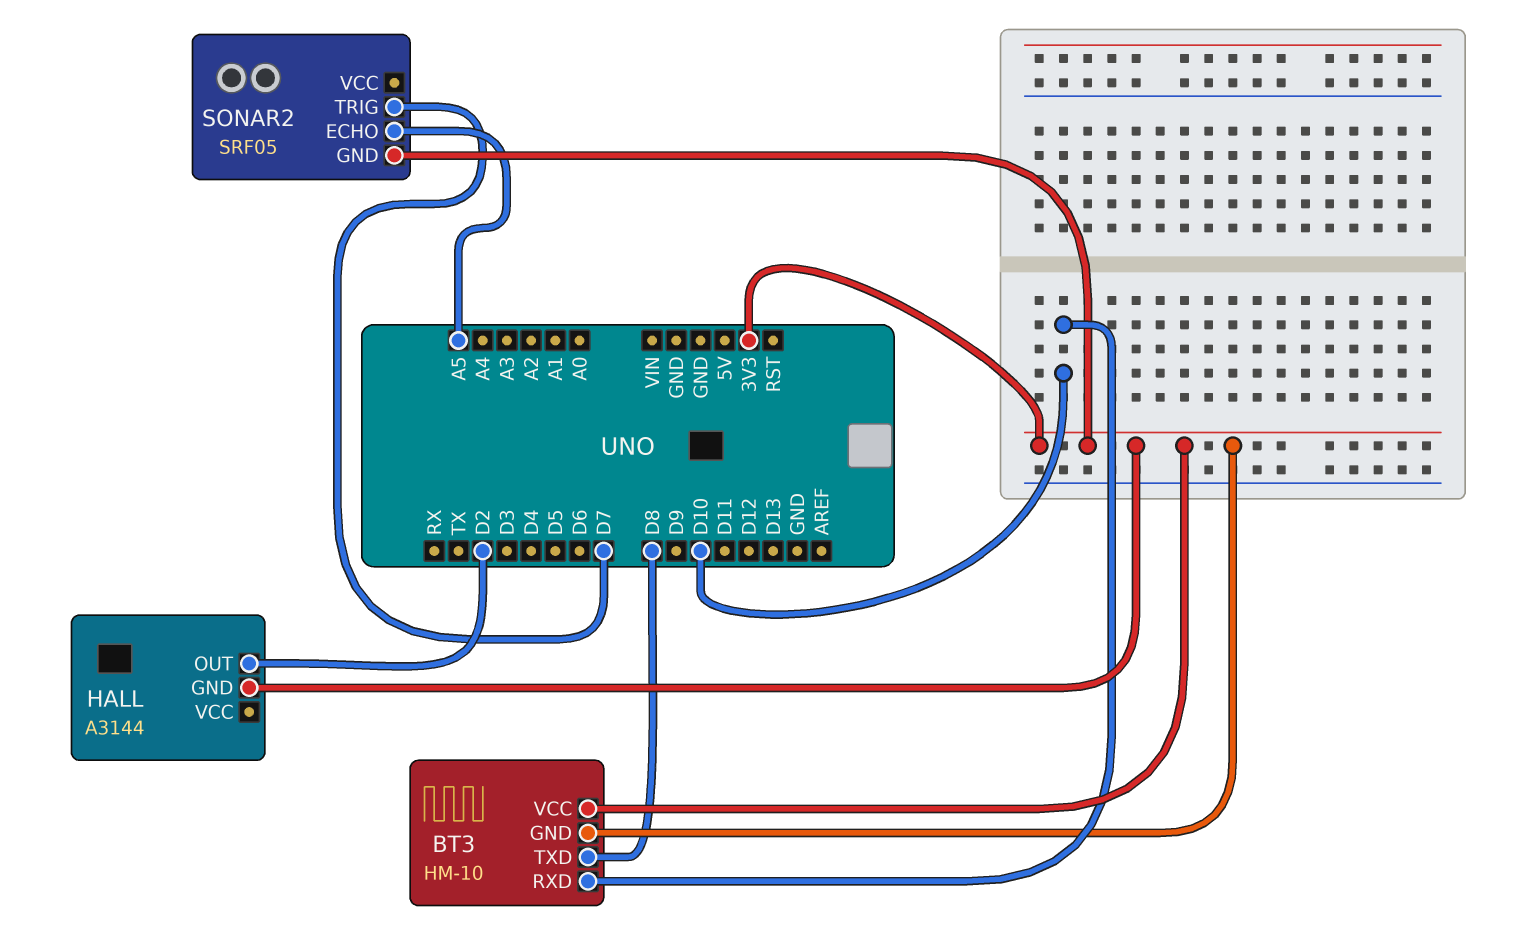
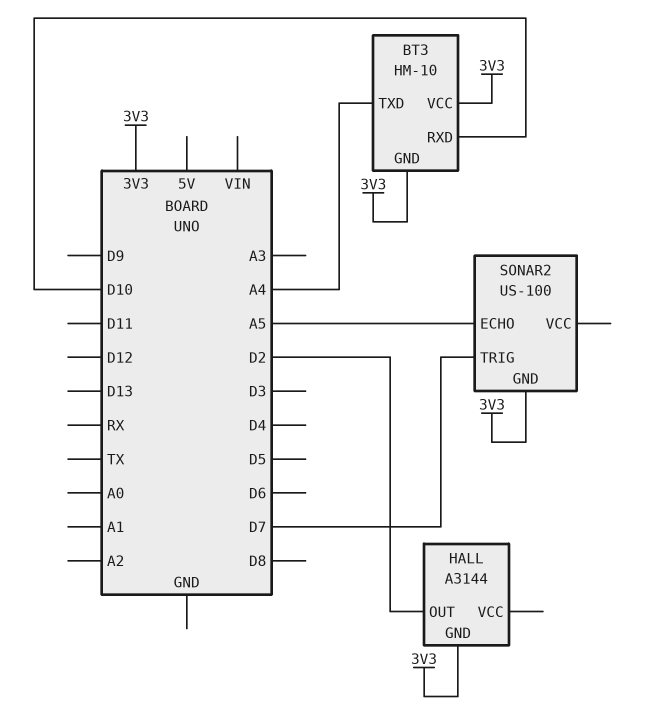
BT3 pin TXD: D8 -> A4
SONAR2: SRF05 -> US-100

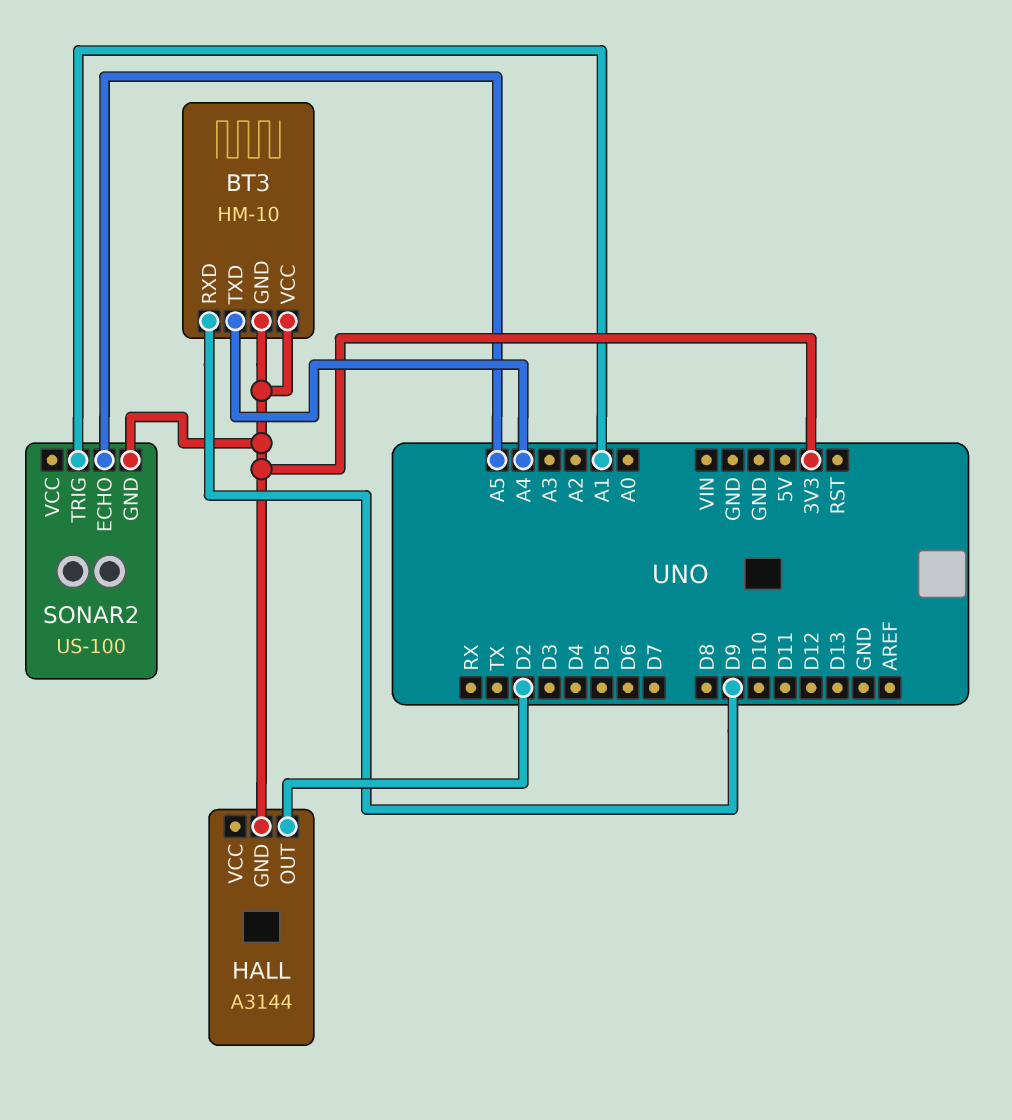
BT3 pin RXD: D10 -> D9
SONAR2 pin TRIG: D7 -> A1

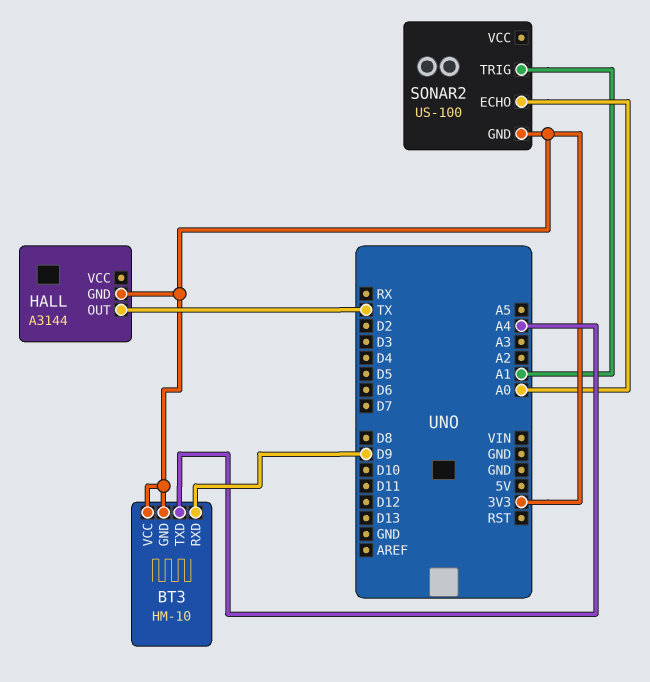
HALL pin OUT: D2 -> TX
SONAR2 pin ECHO: A5 -> A0

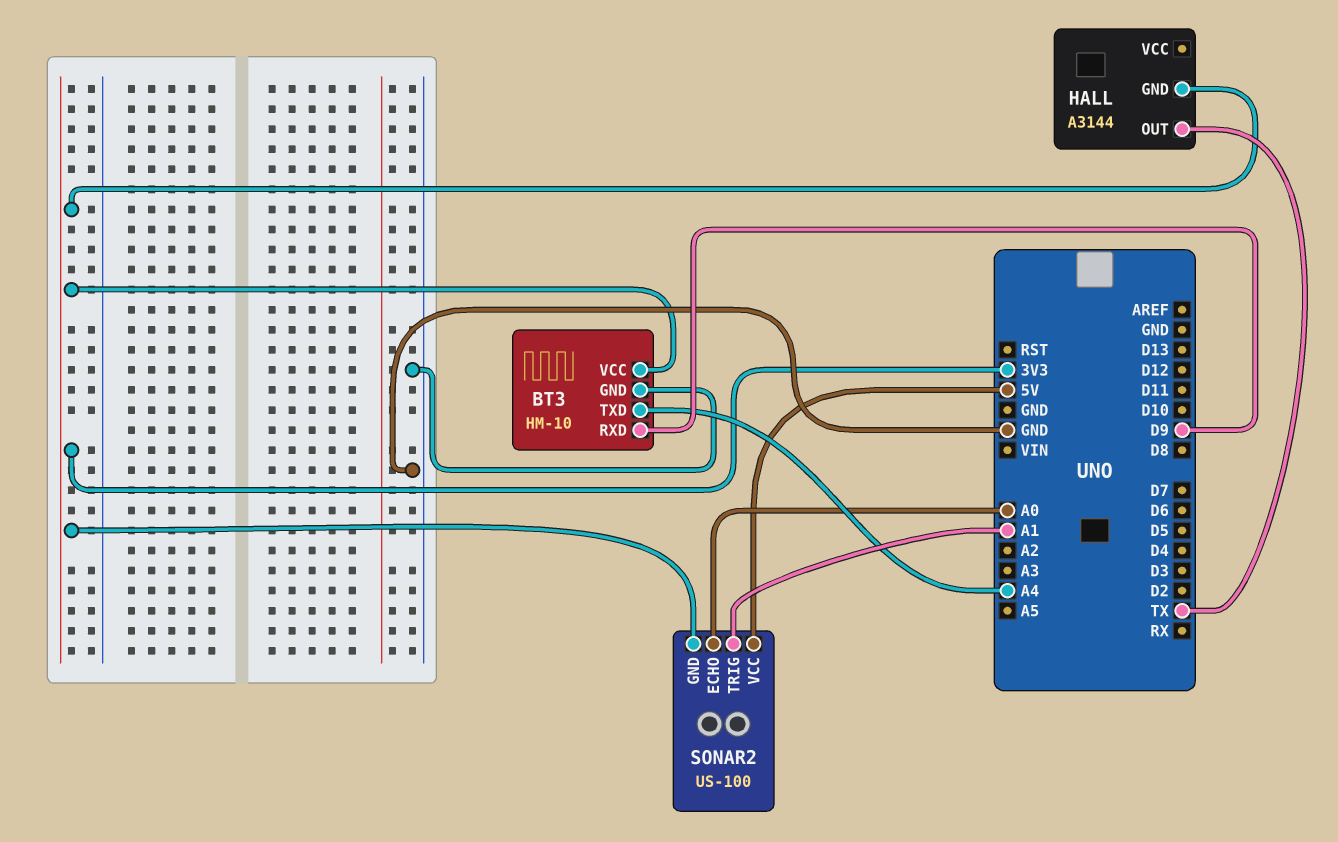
BT3 pin GND: 3V3 -> GND
SONAR2 pin VCC: none -> 5V

